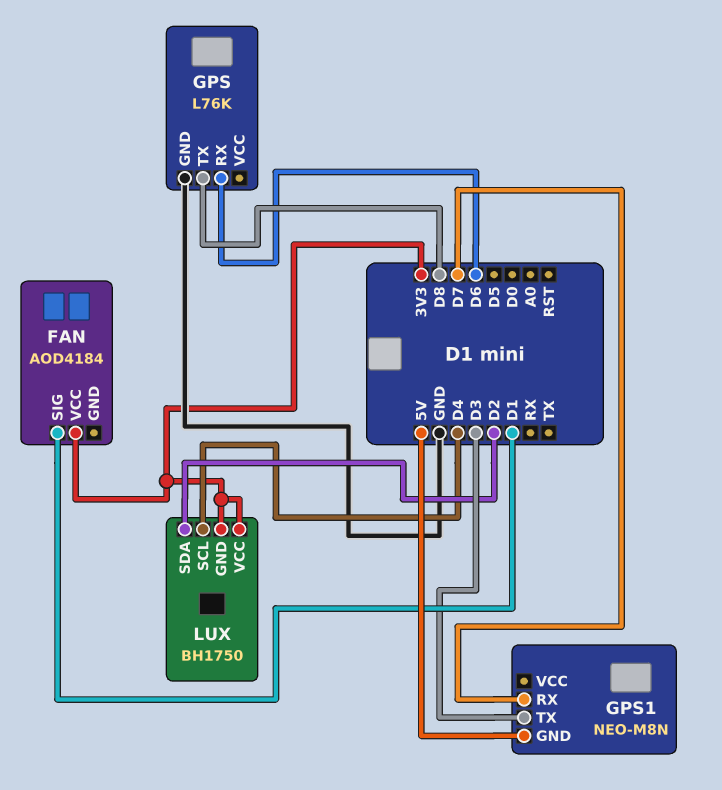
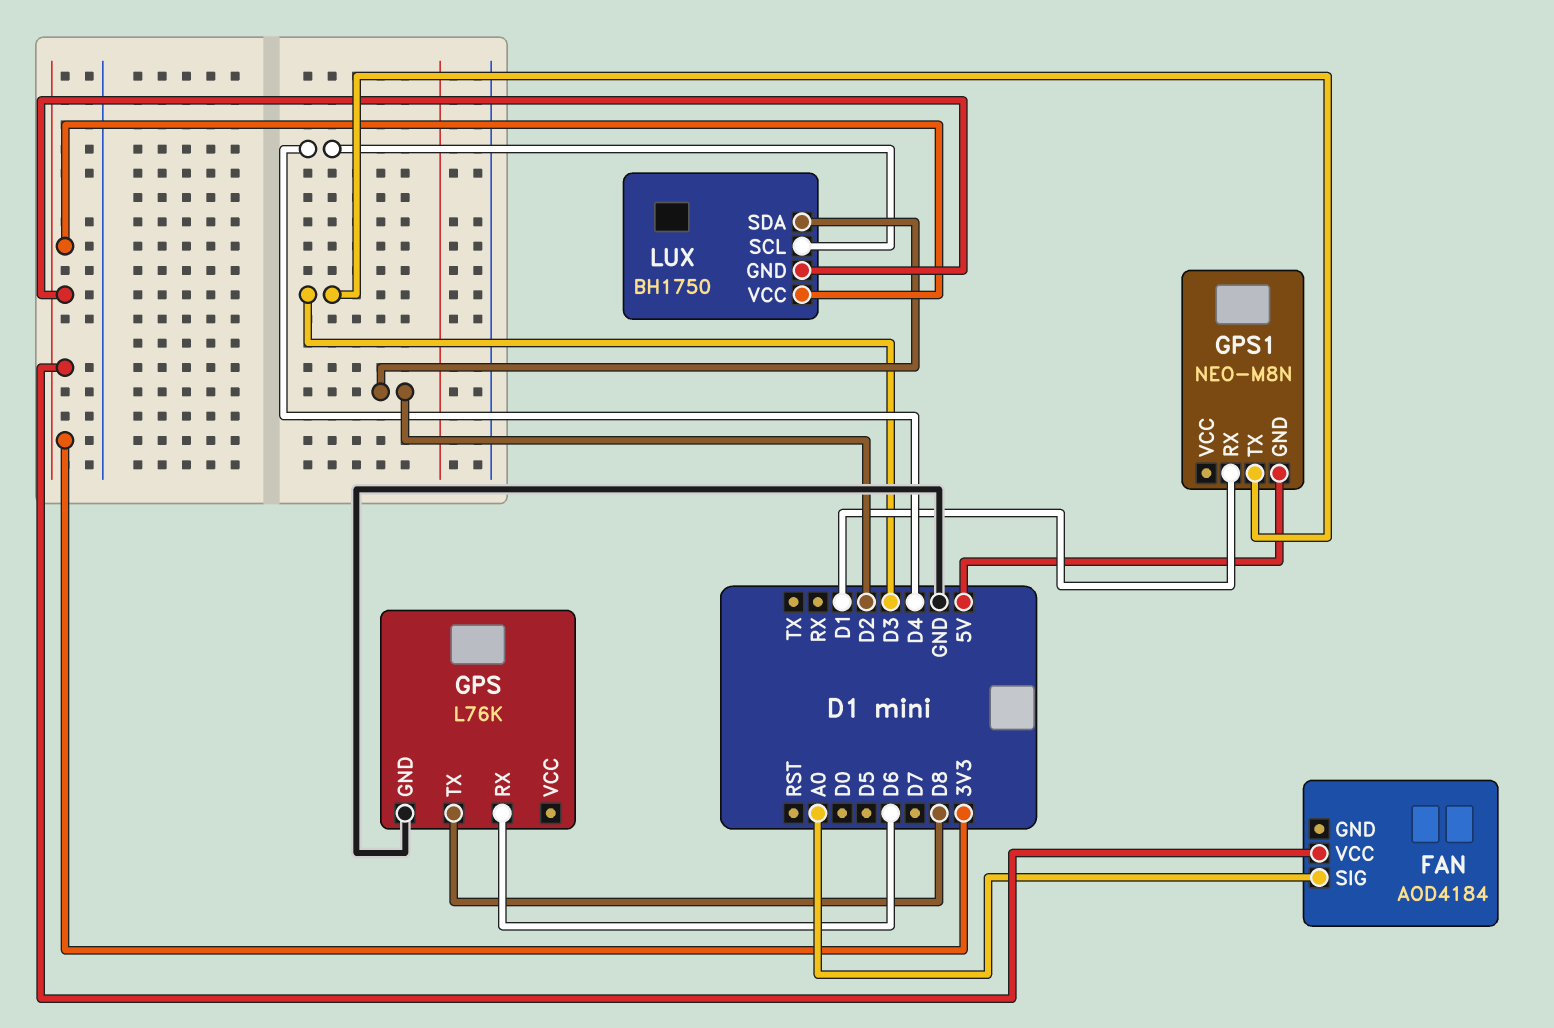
FAN pin SIG: D1 -> A0
GPS1 pin RX: D7 -> D1

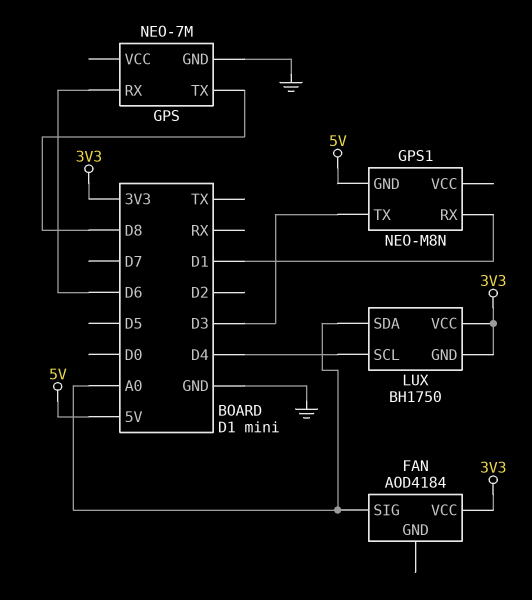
GPS: L76K -> NEO-7M
LUX pin SDA: D2 -> A0

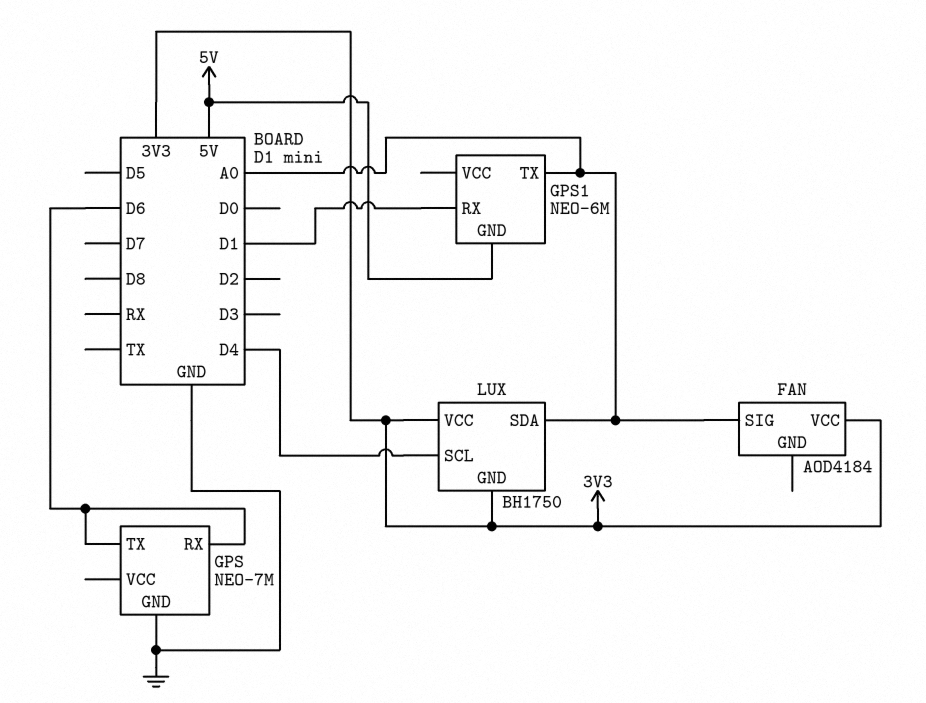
GPS pin TX: D8 -> D6
GPS1: NEO-M8N -> NEO-6M
GPS1 pin TX: D3 -> A0

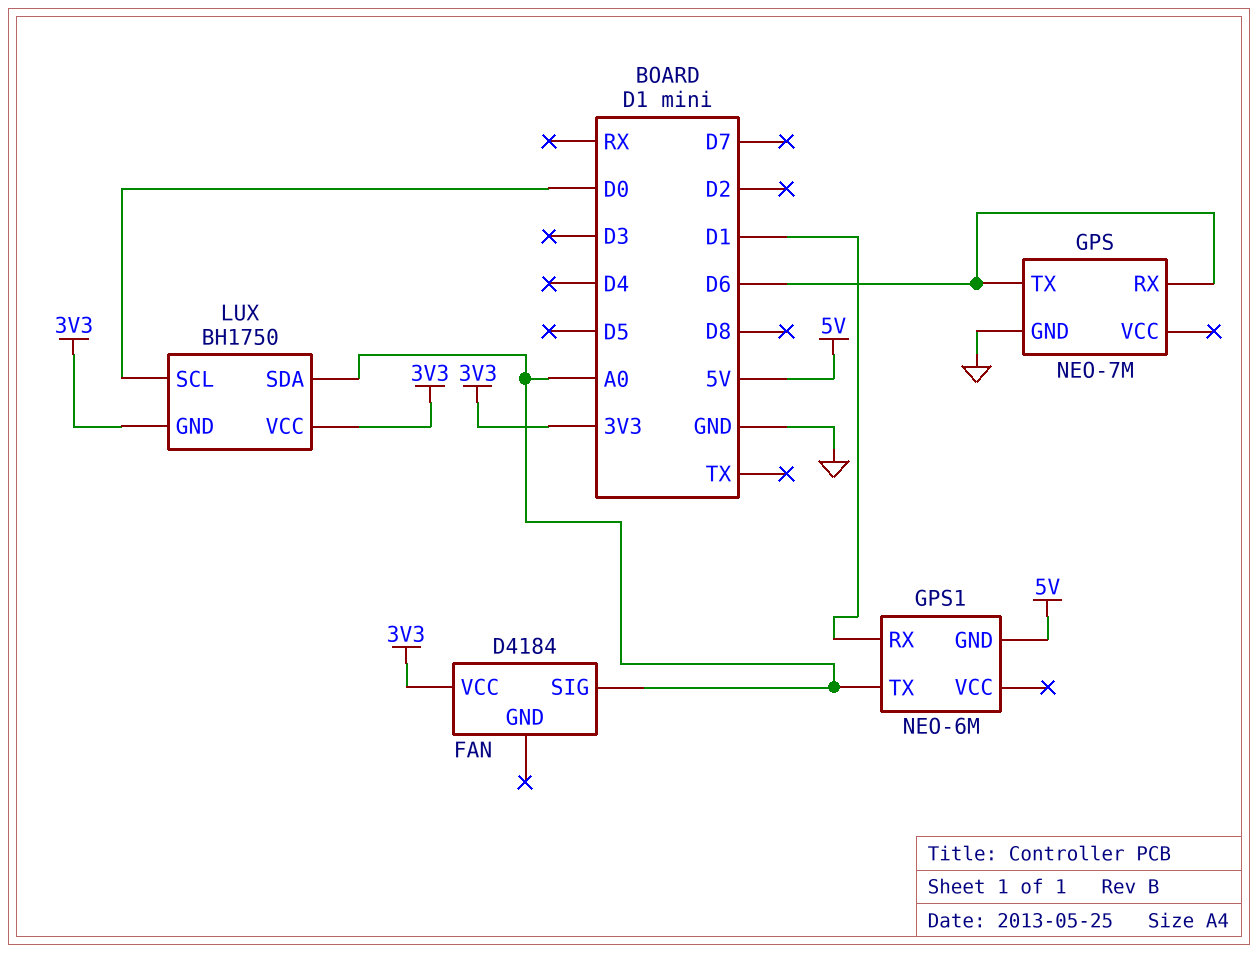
FAN: AOD4184 -> D4184
LUX pin SCL: D4 -> D0

